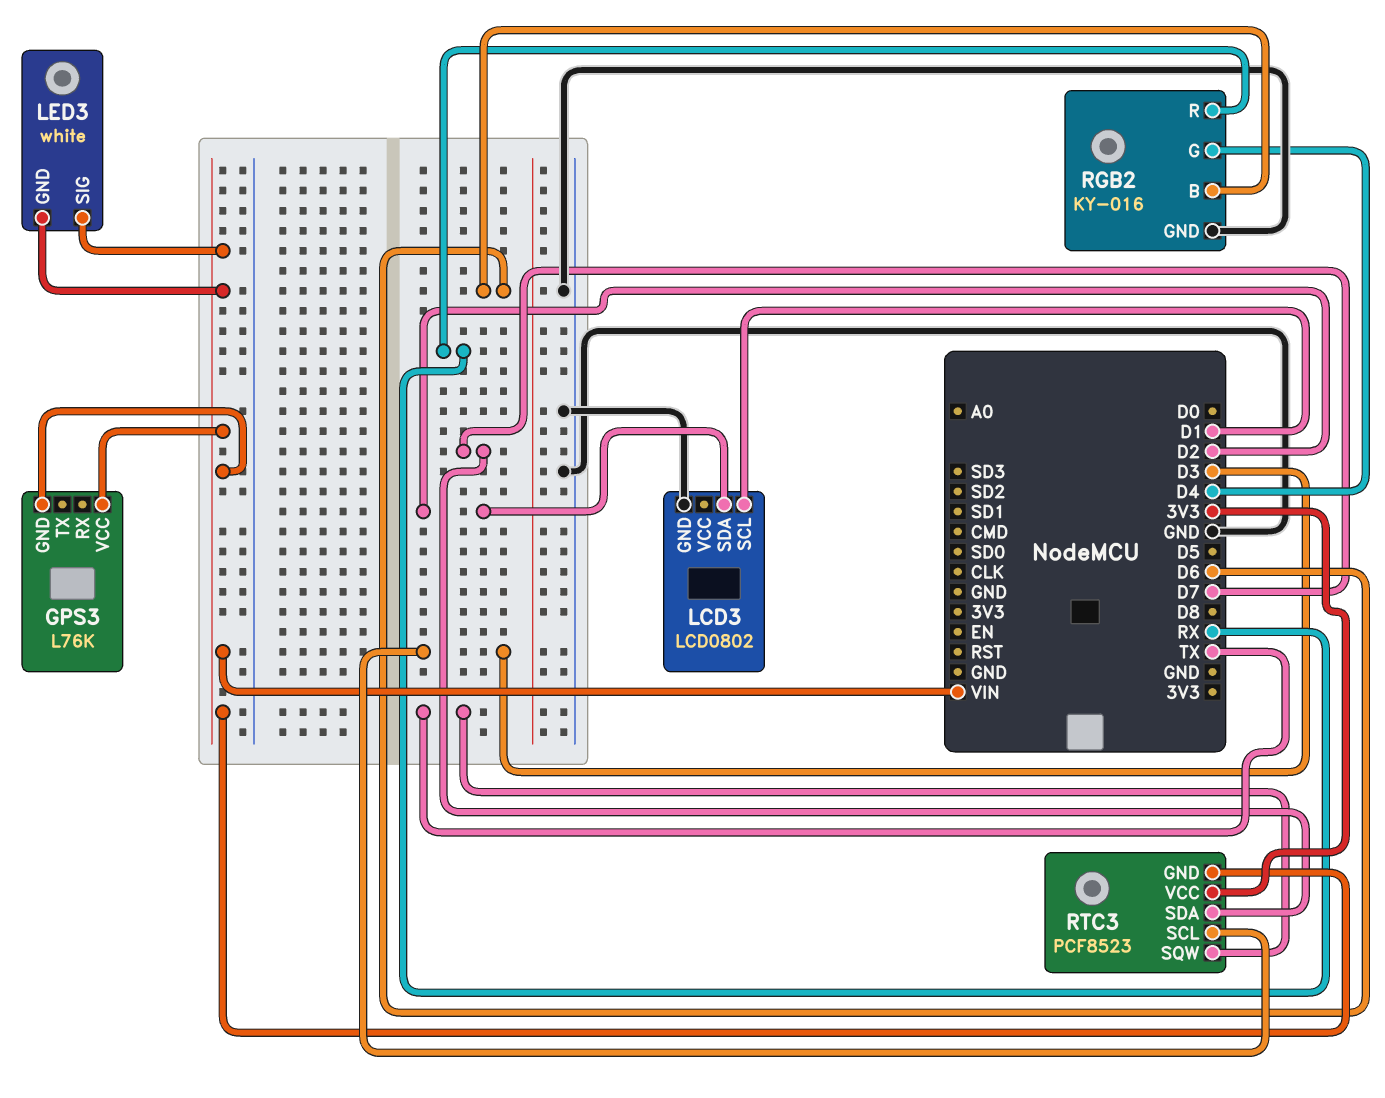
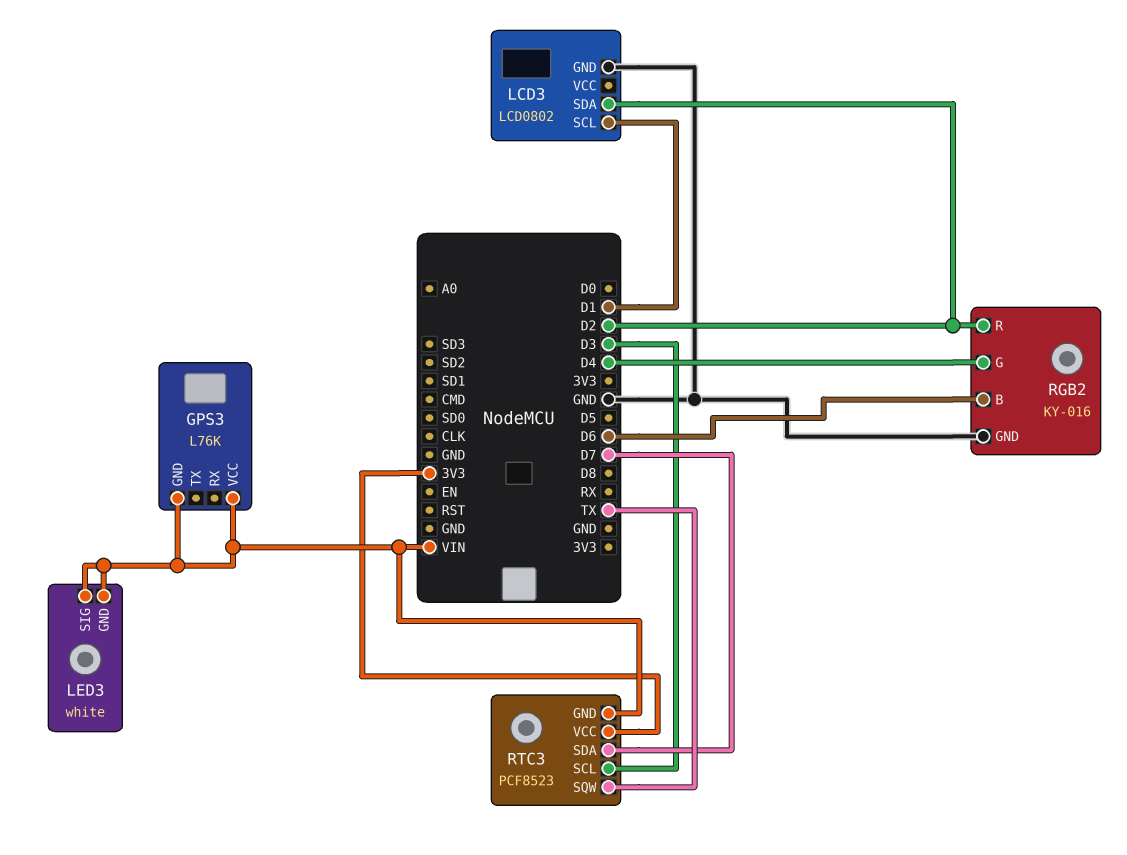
RGB2 pin R: RX -> D2

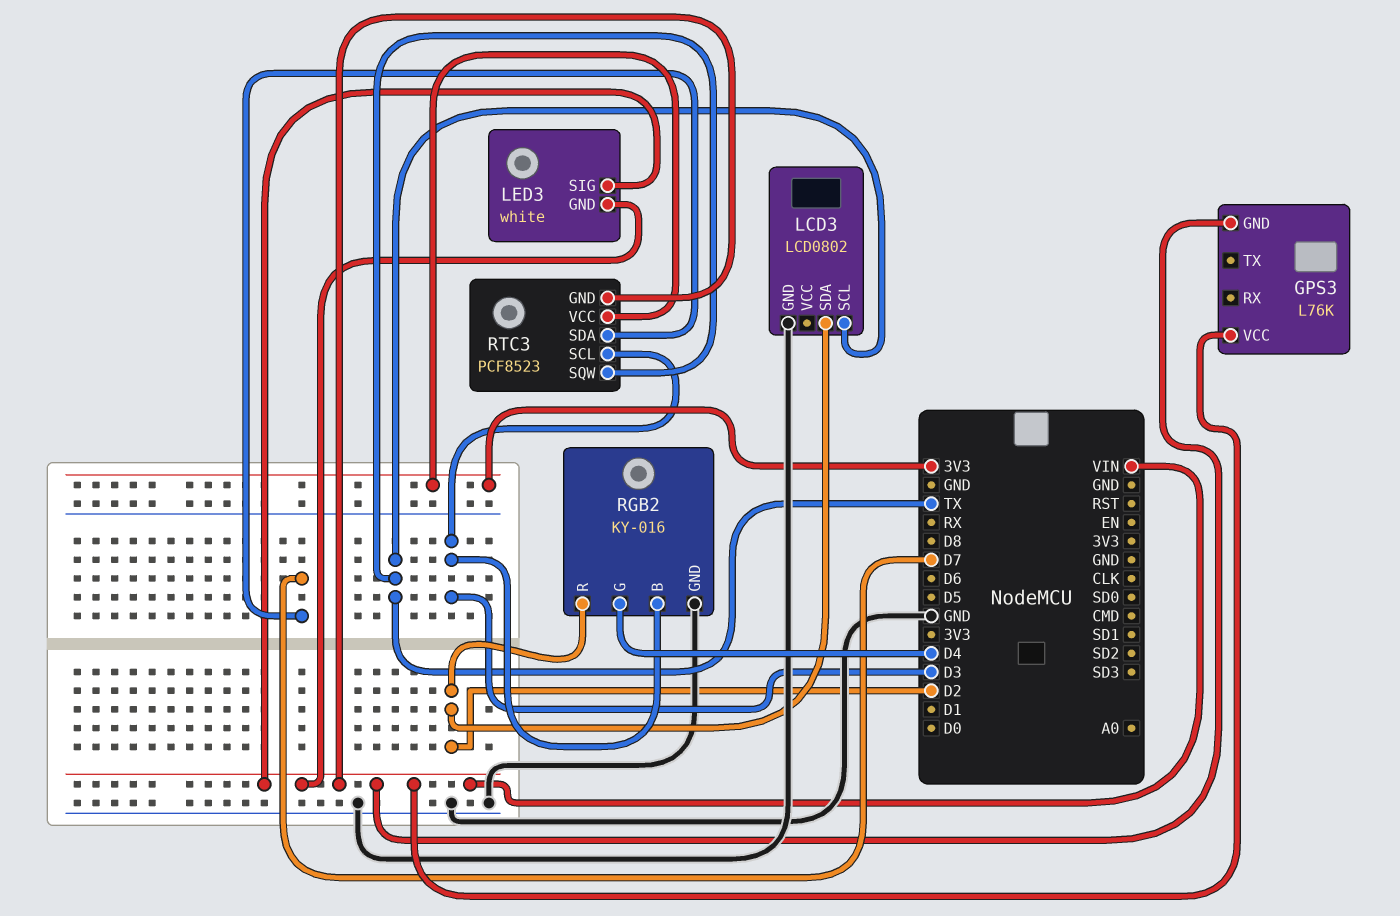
LCD3 pin SCL: D1 -> TX
RGB2 pin B: D6 -> D3

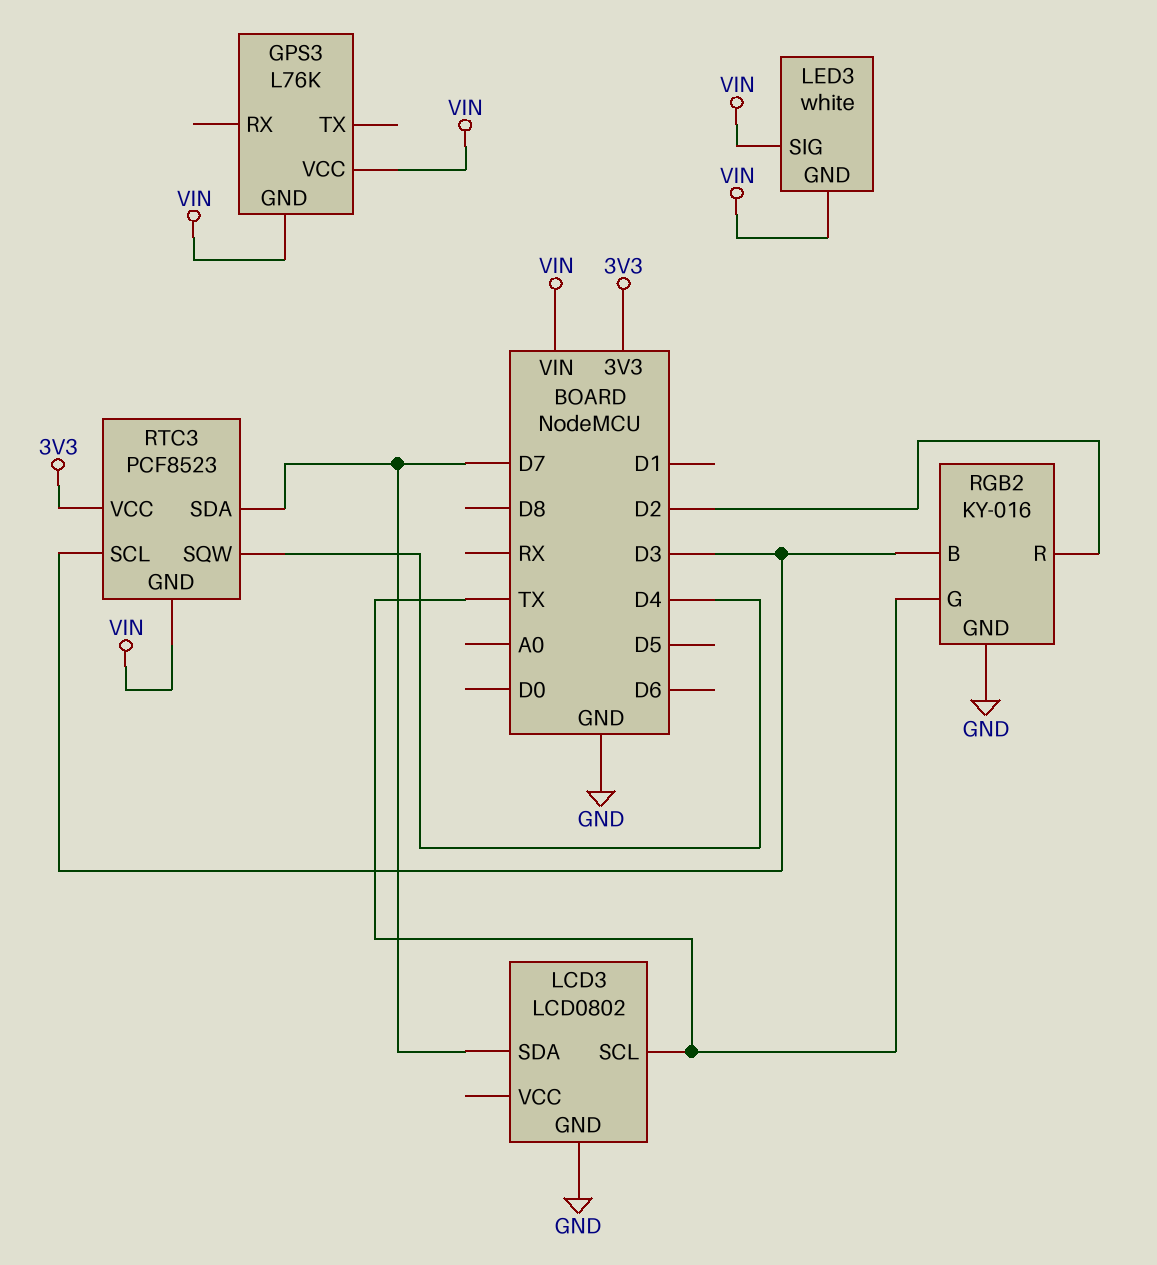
LCD3 pin SDA: D2 -> D7
RGB2 pin G: D4 -> TX
RTC3 pin SQW: TX -> D4

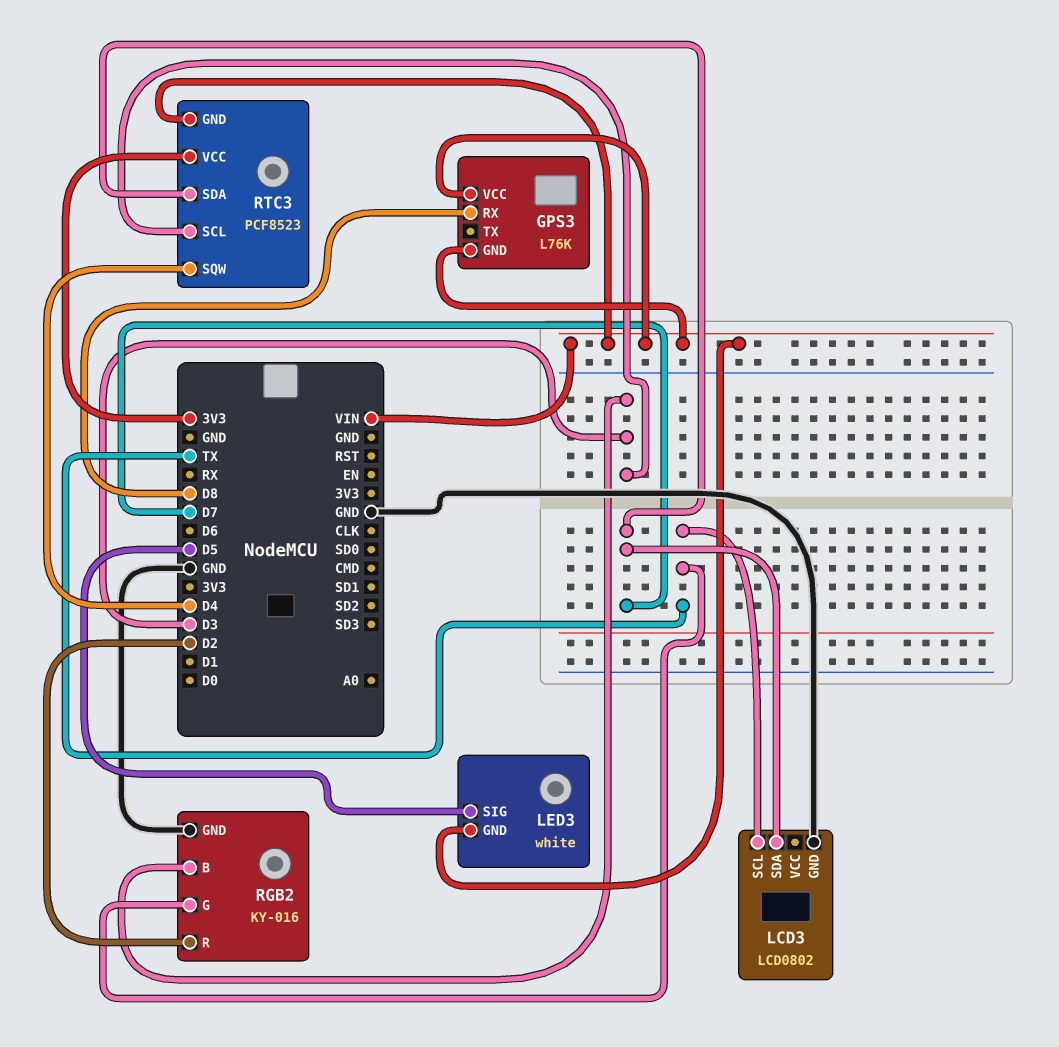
GPS3 pin RX: none -> D8
LED3 pin SIG: VIN -> D5

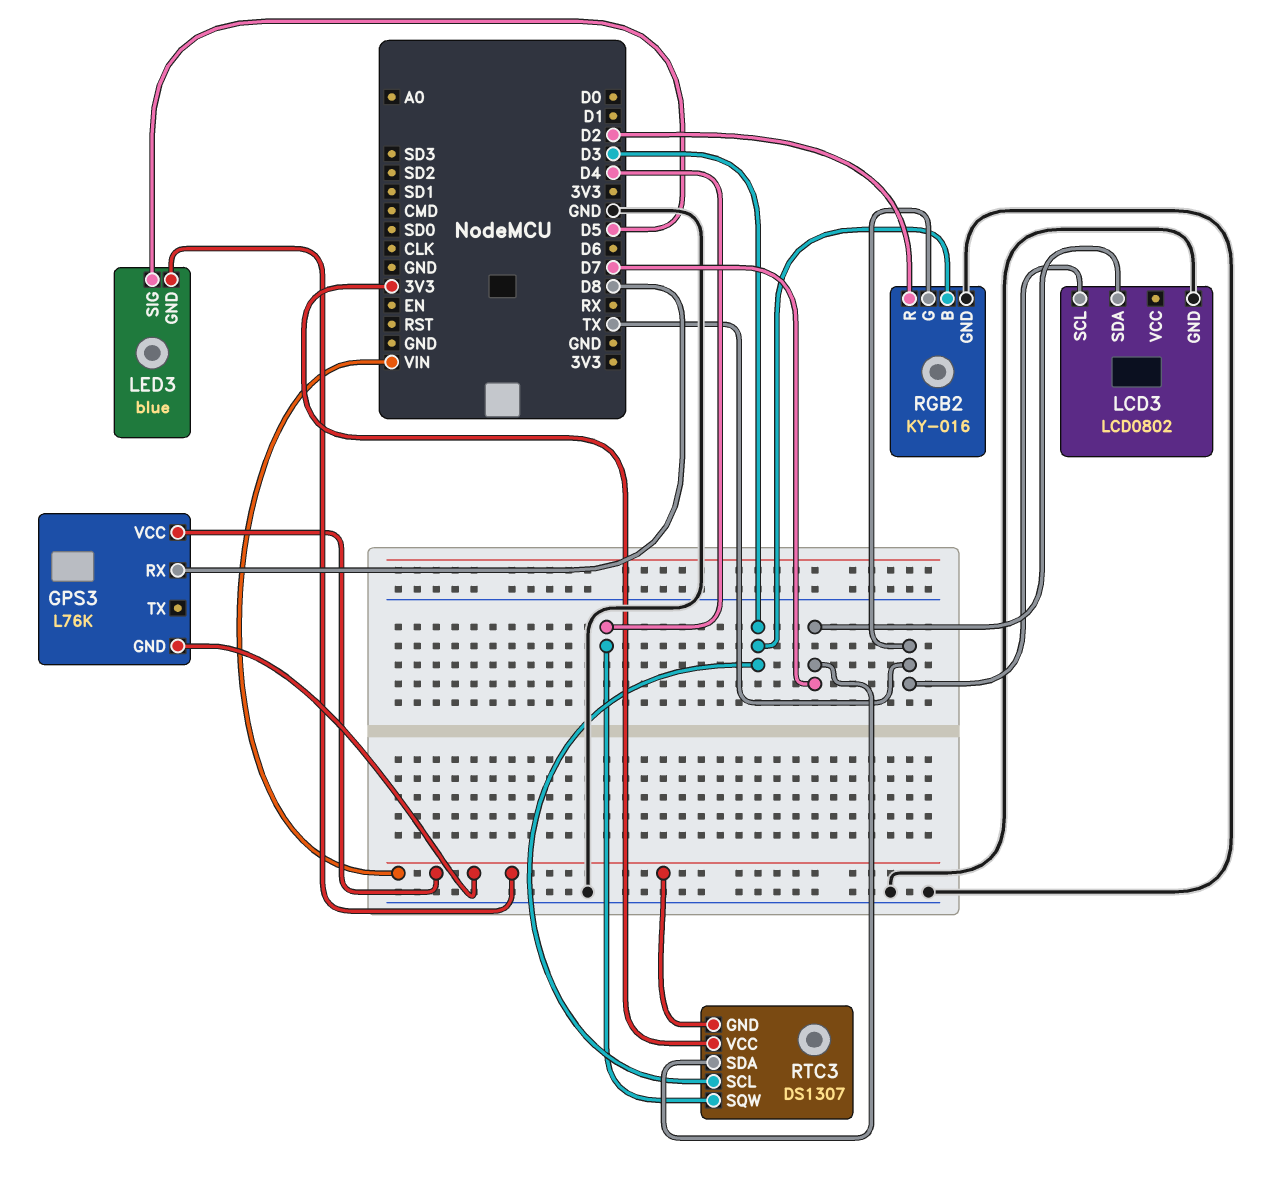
LED3: white -> blue
RTC3: PCF8523 -> DS1307

